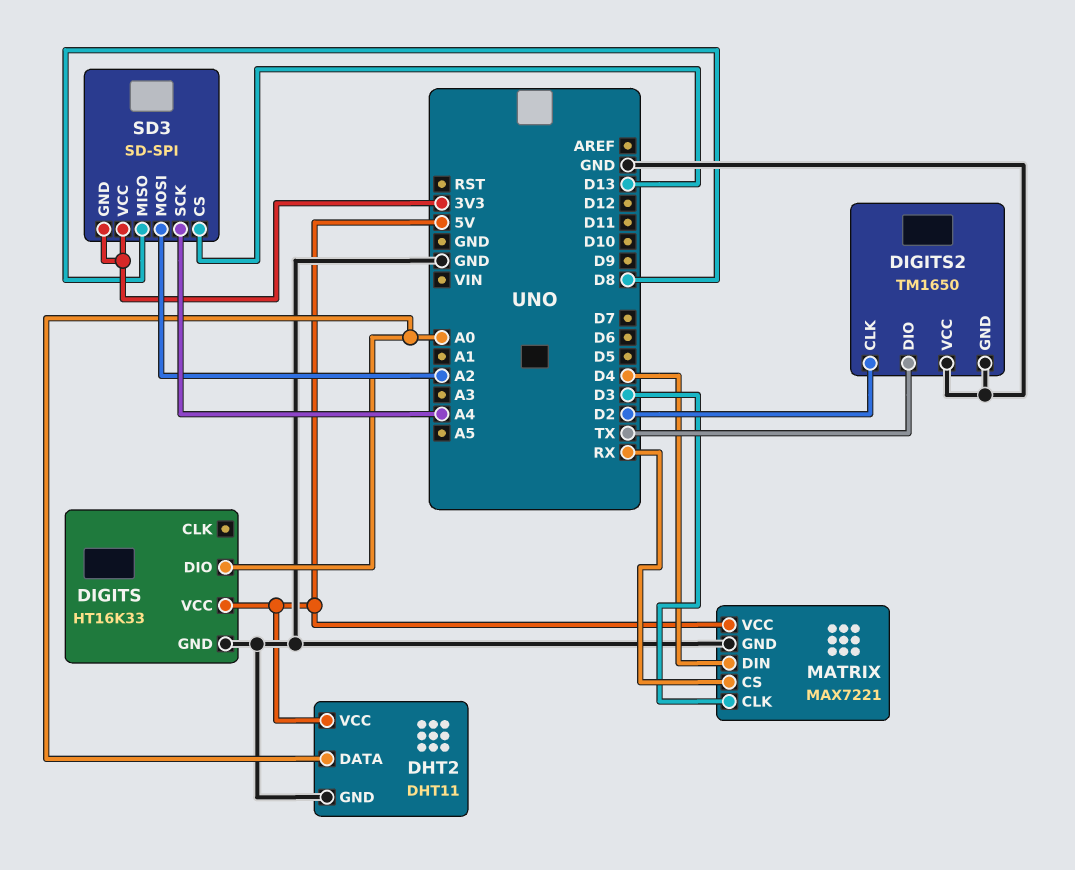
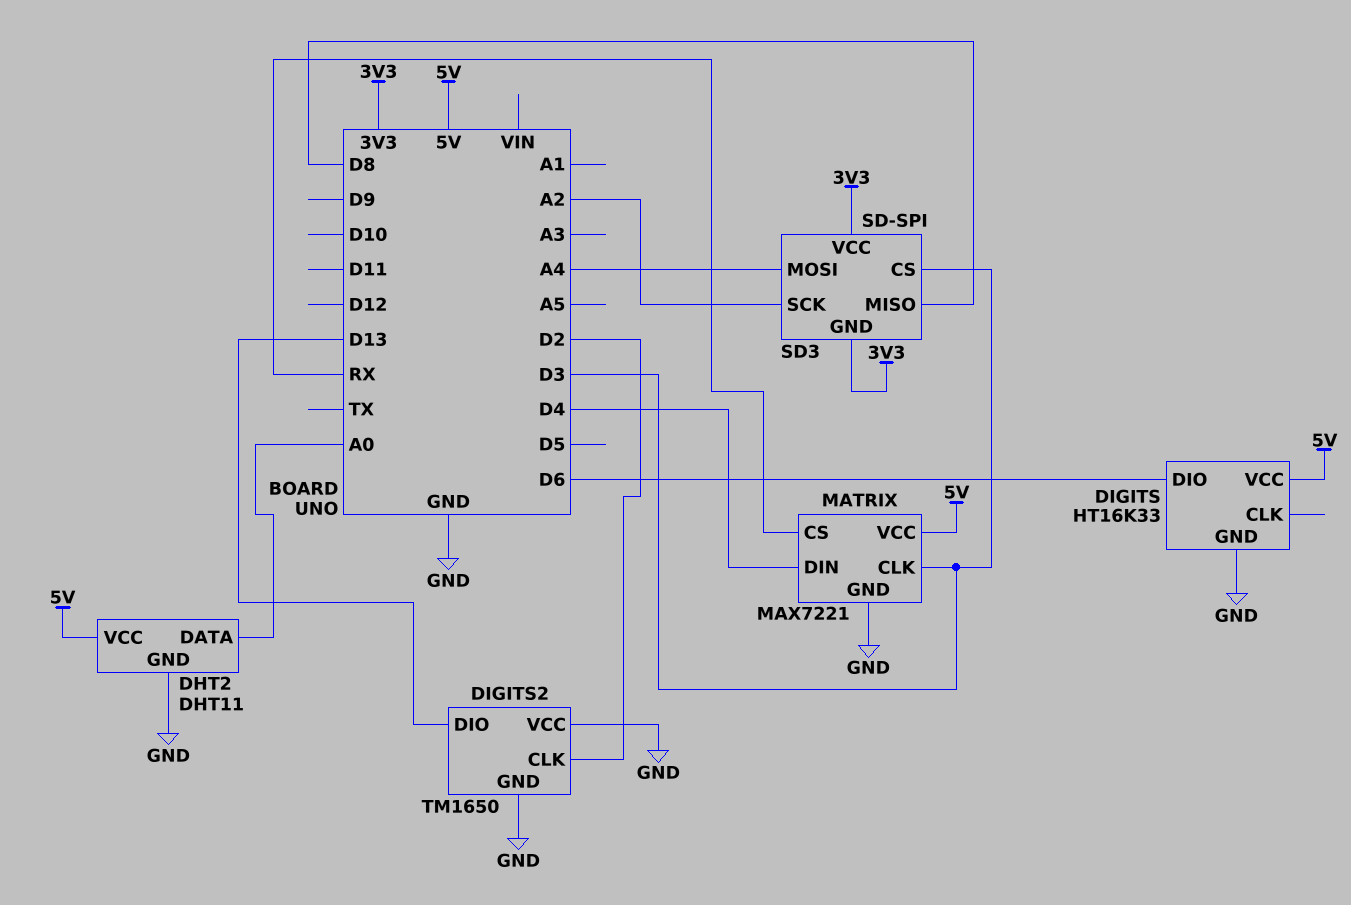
DIGITS pin DIO: A0 -> D6
DIGITS2 pin DIO: TX -> D13
SD3 pin CS: D13 -> D3
SD3 pin MOSI: A2 -> A4
SD3 pin SCK: A4 -> A2

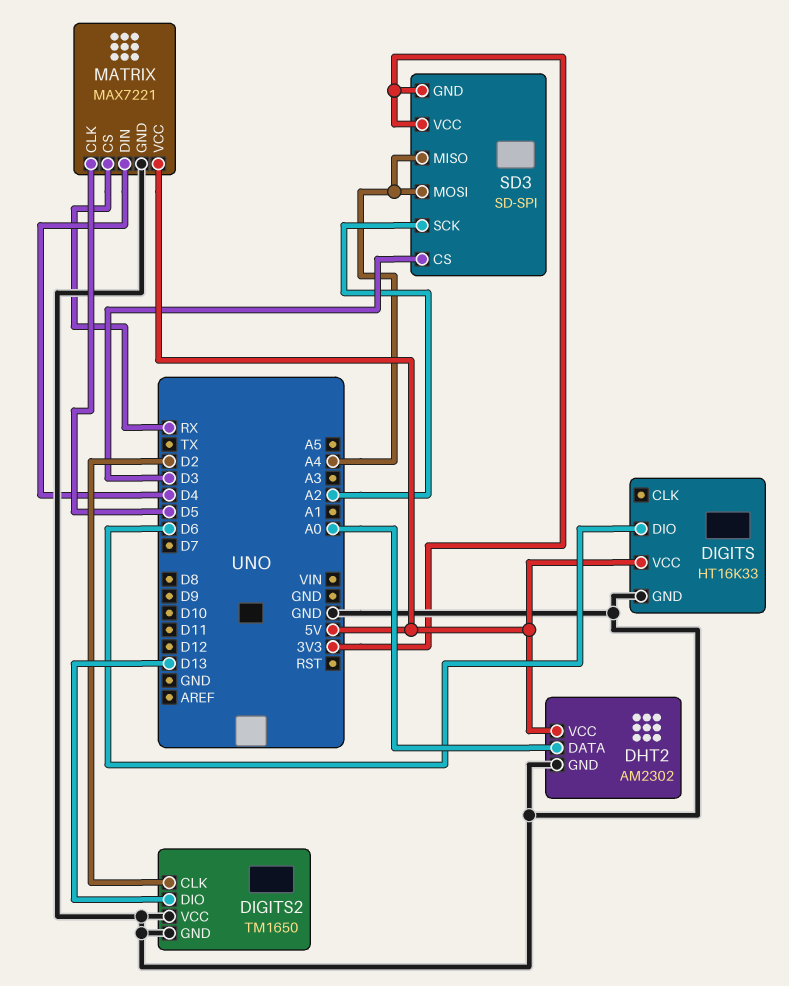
DHT2: DHT11 -> AM2302
MATRIX pin CLK: D3 -> D5
SD3 pin MISO: D8 -> A4

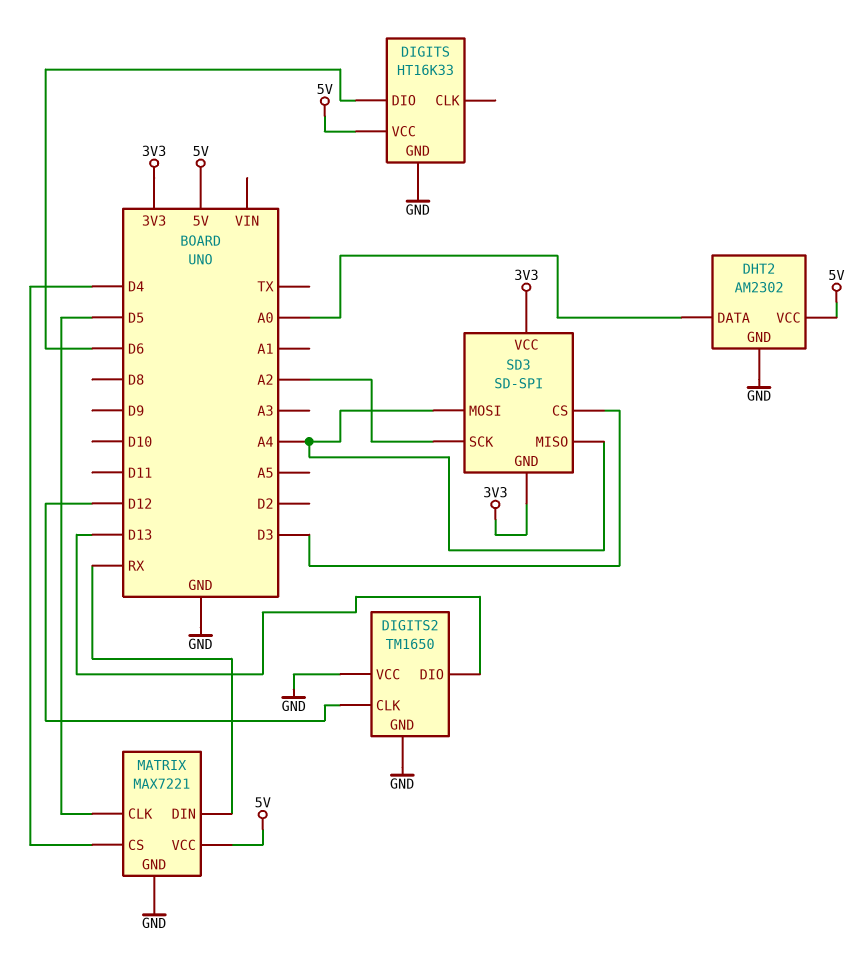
DIGITS2 pin CLK: D2 -> D12
MATRIX pin CS: RX -> D4
MATRIX pin DIN: D4 -> RX

